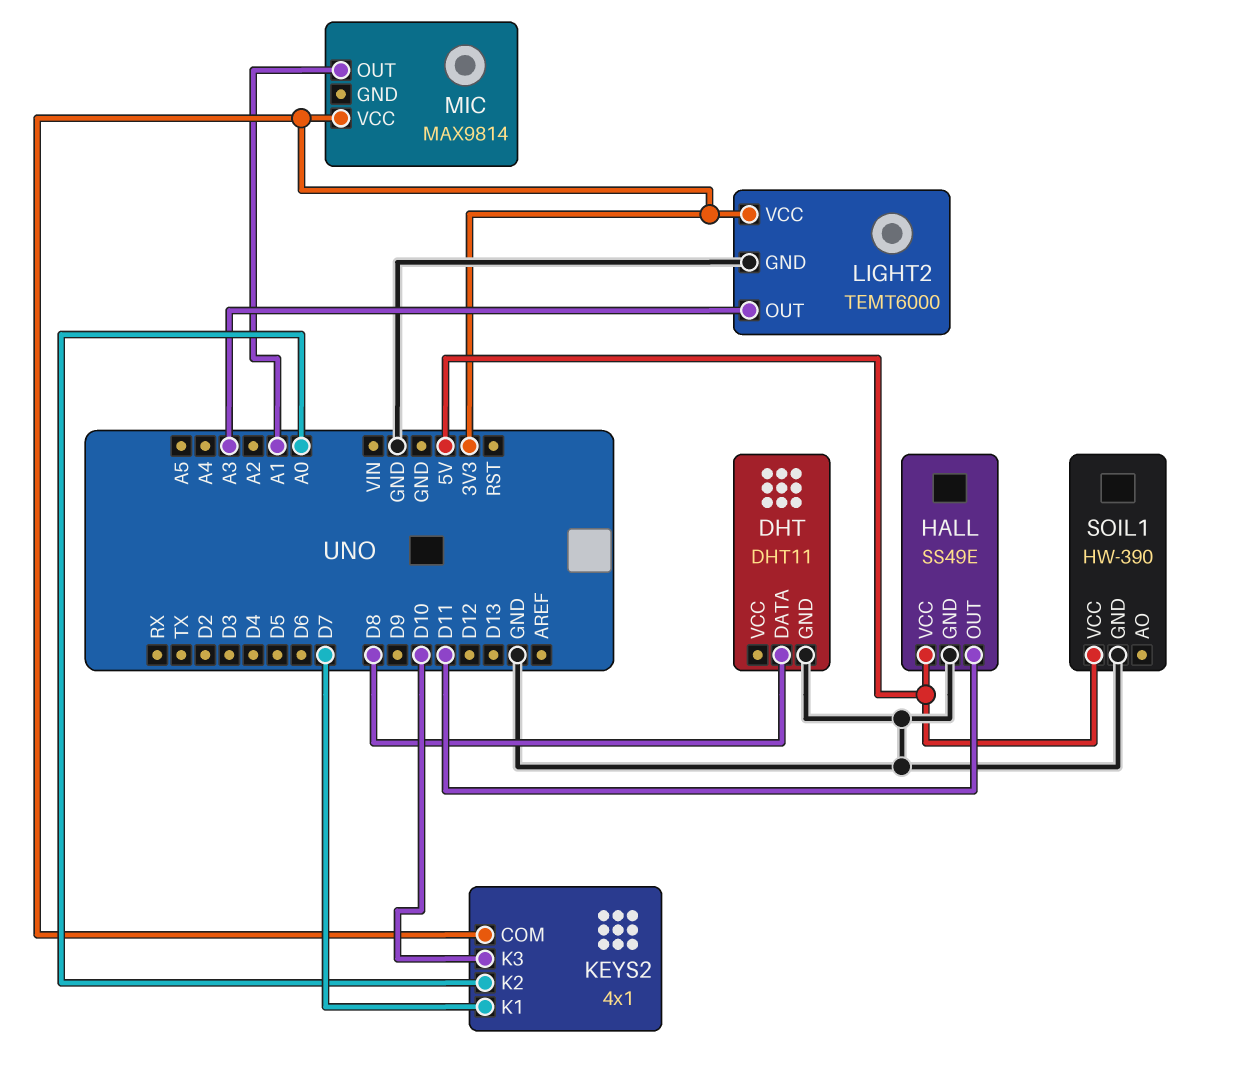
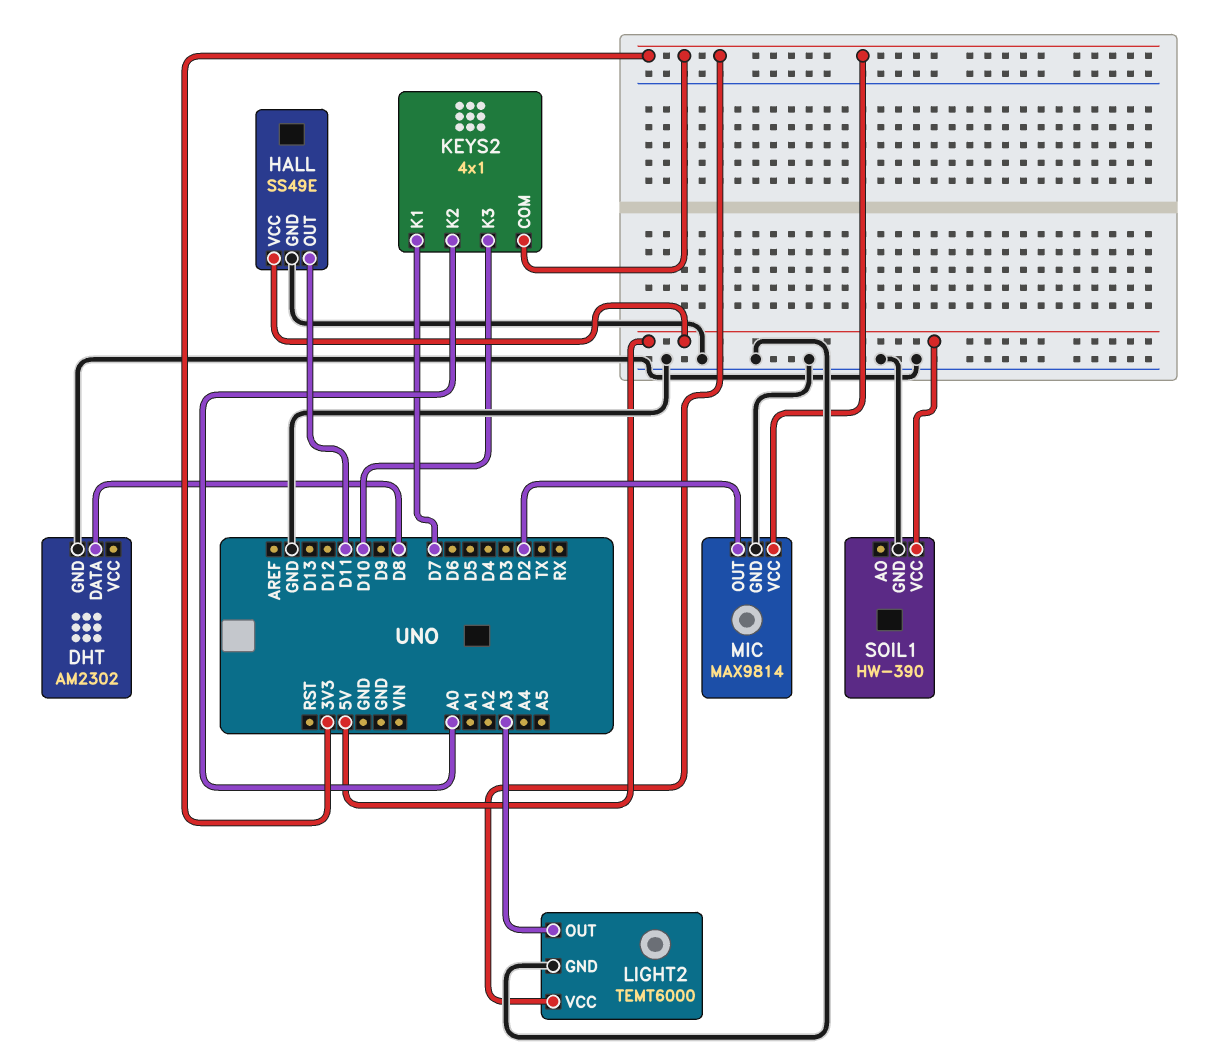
DHT: DHT11 -> AM2302
MIC pin GND: none -> GND
MIC pin OUT: A1 -> D2

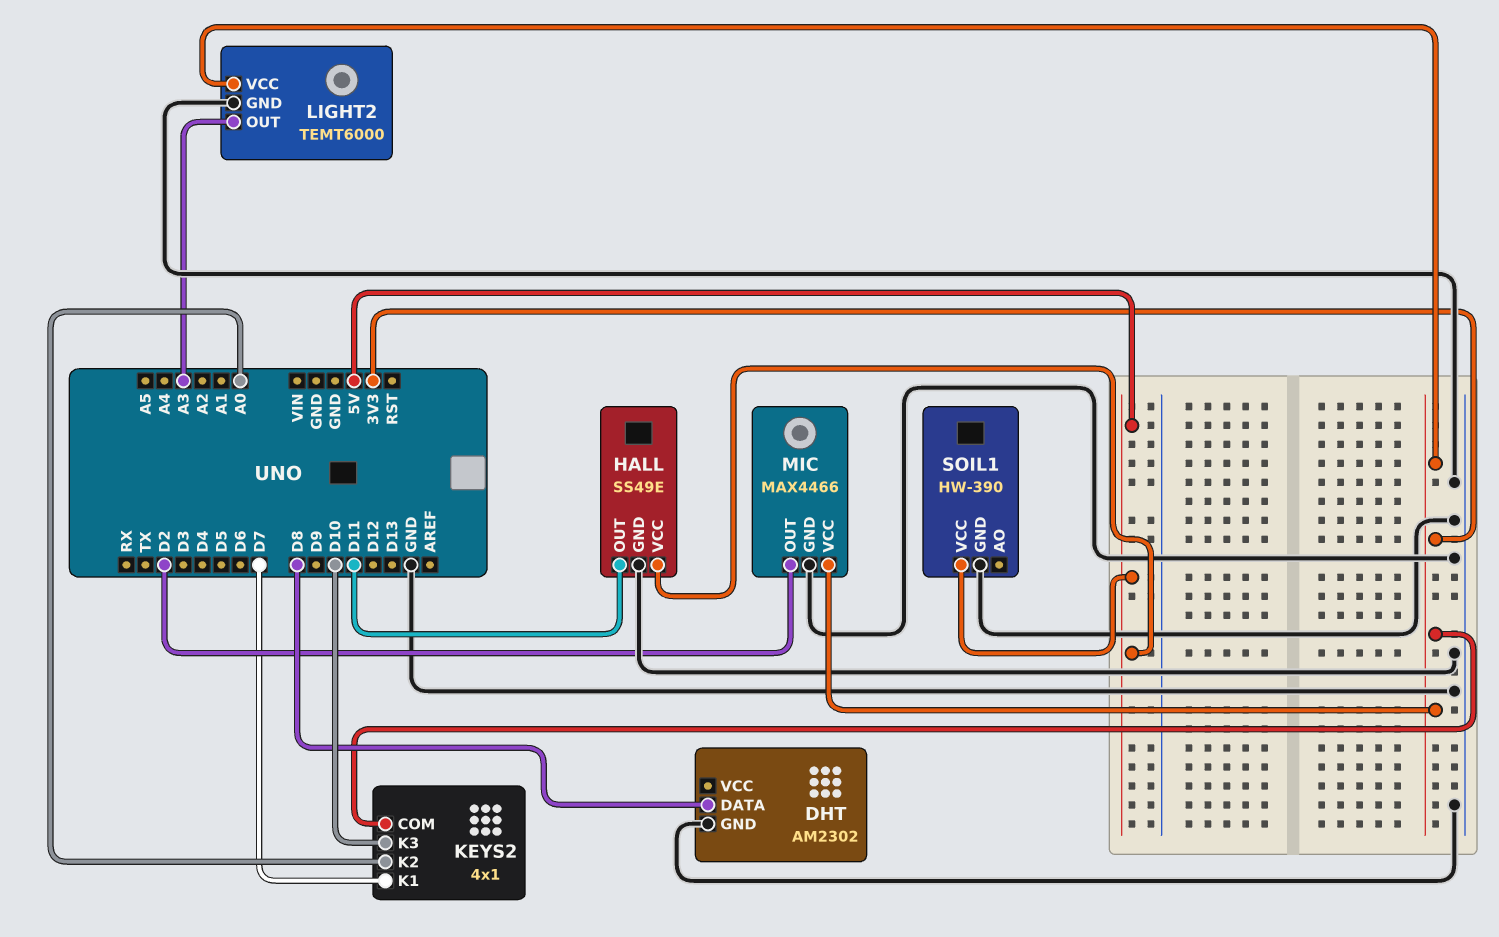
MIC: MAX9814 -> MAX4466

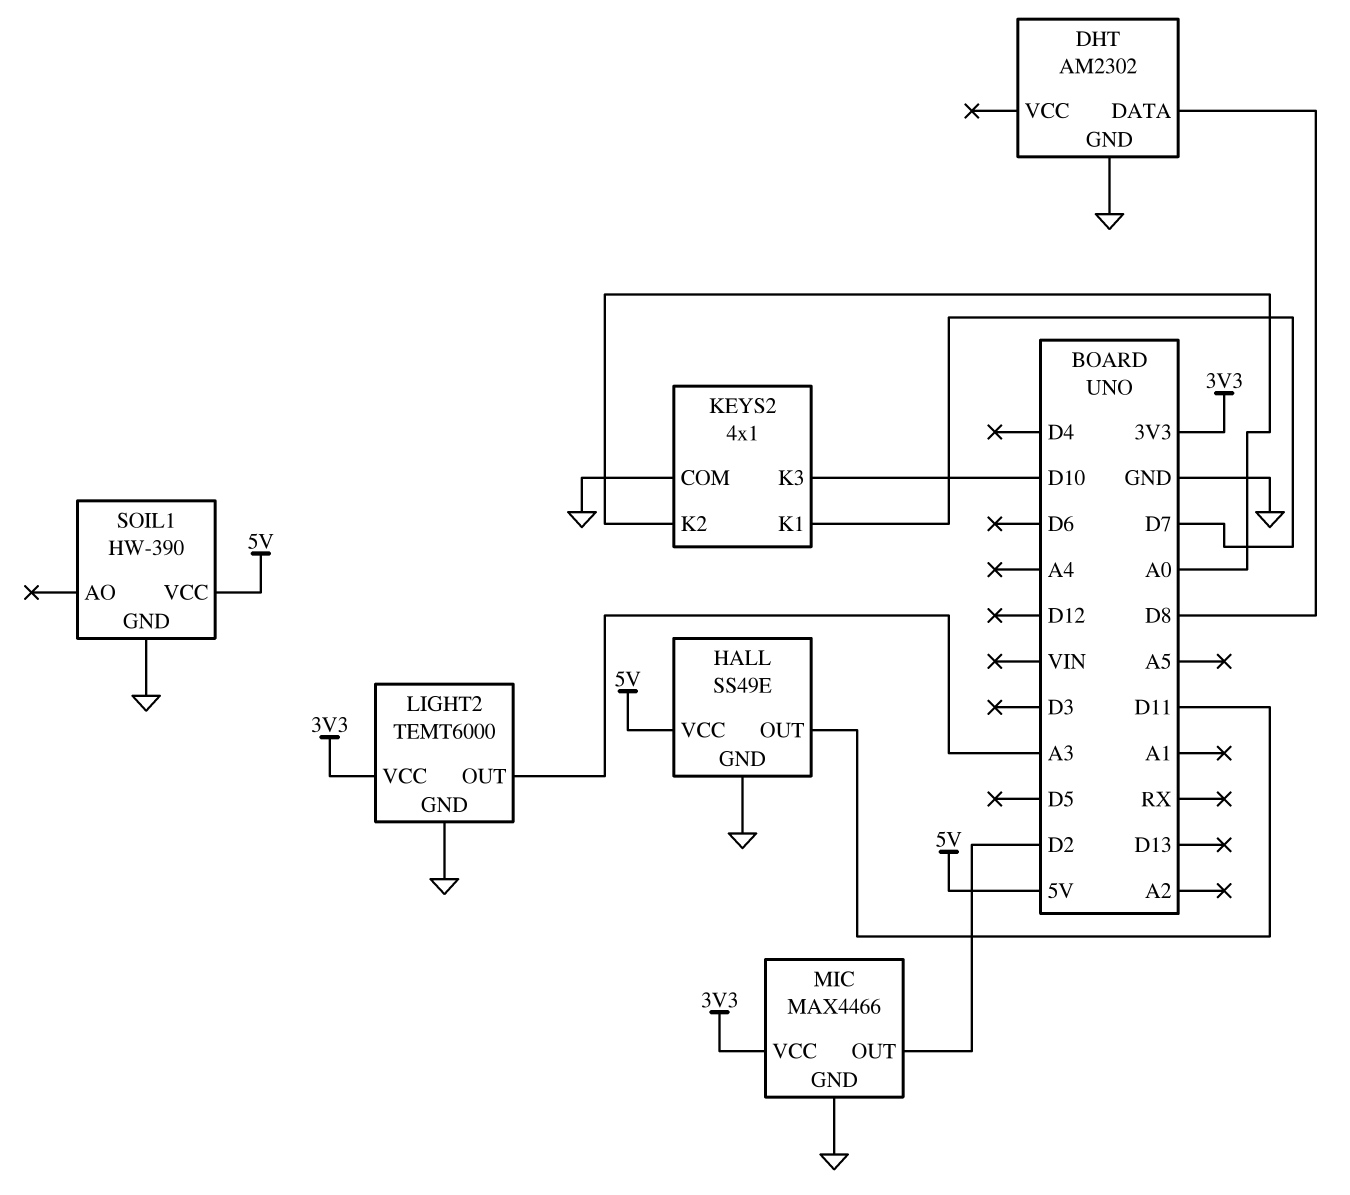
KEYS2 pin COM: 3V3 -> GND

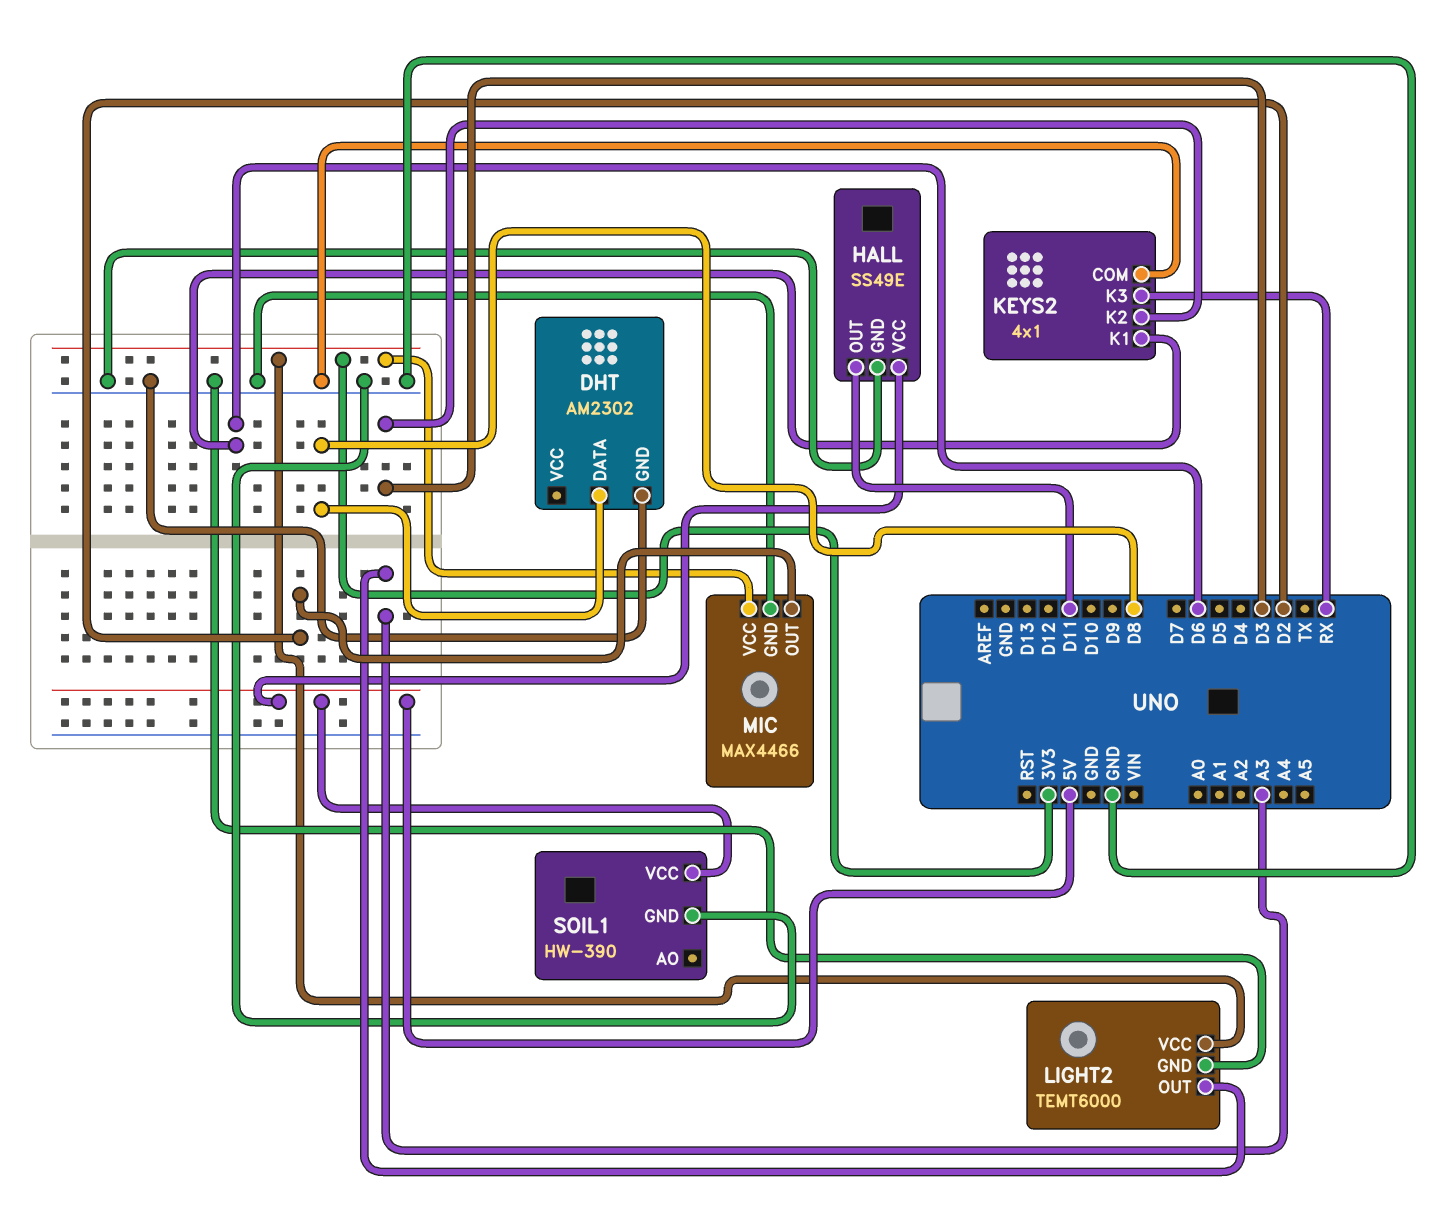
KEYS2 pin K1: D7 -> D6
KEYS2 pin K2: A0 -> D3
KEYS2 pin K3: D10 -> RX

